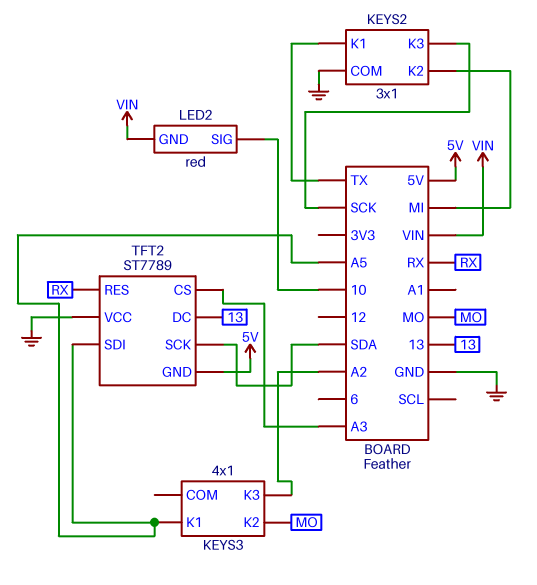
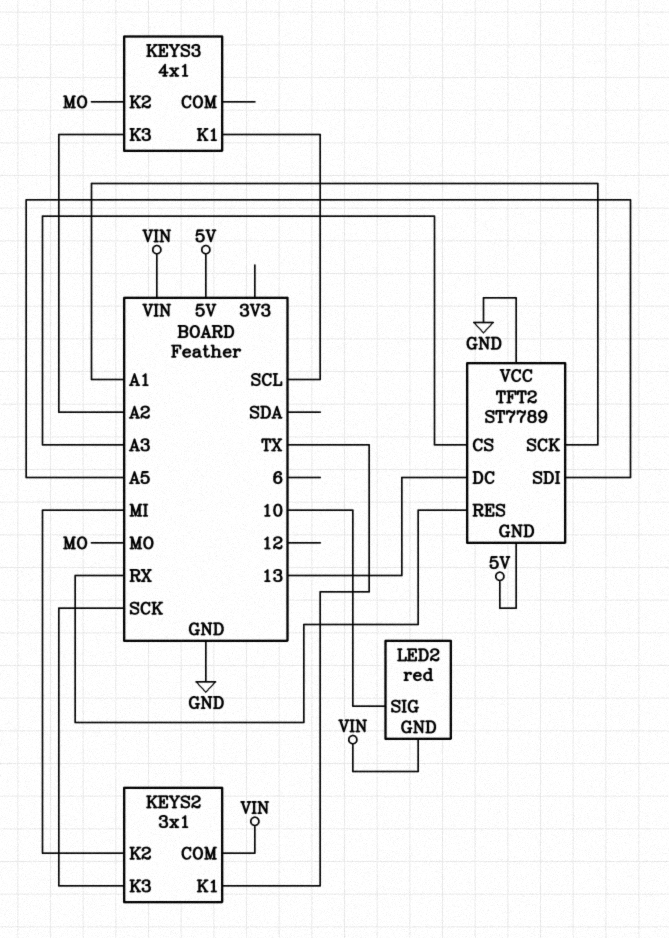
KEYS2 pin COM: GND -> VIN
KEYS3 pin K1: A5 -> SCL
TFT2 pin SCK: SDA -> A1

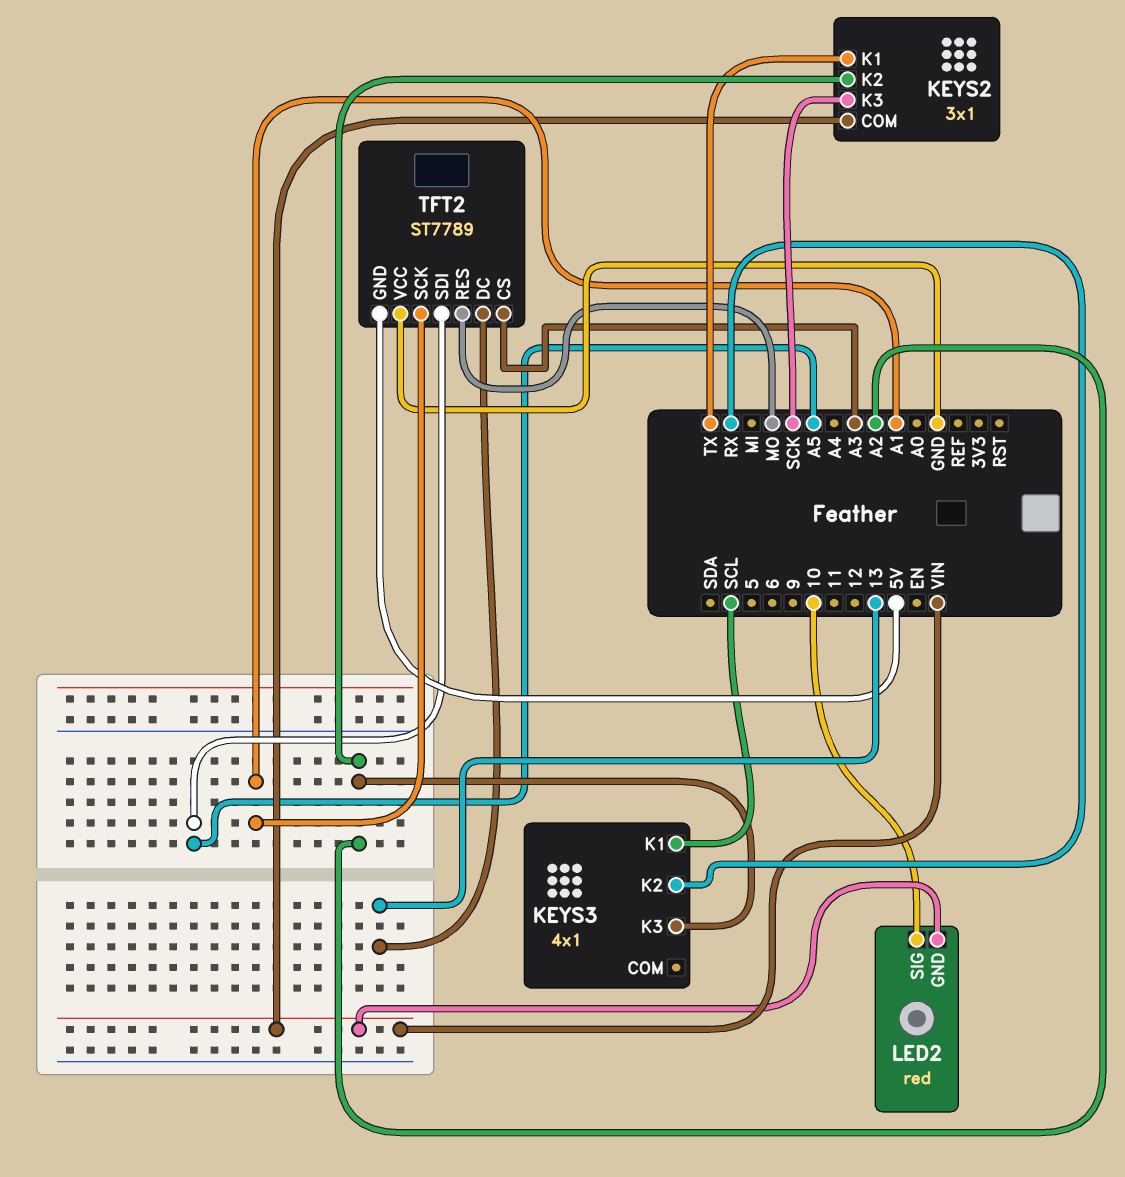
KEYS2 pin K2: MI -> A2
KEYS3 pin K2: MO -> RX
TFT2 pin RES: RX -> MO

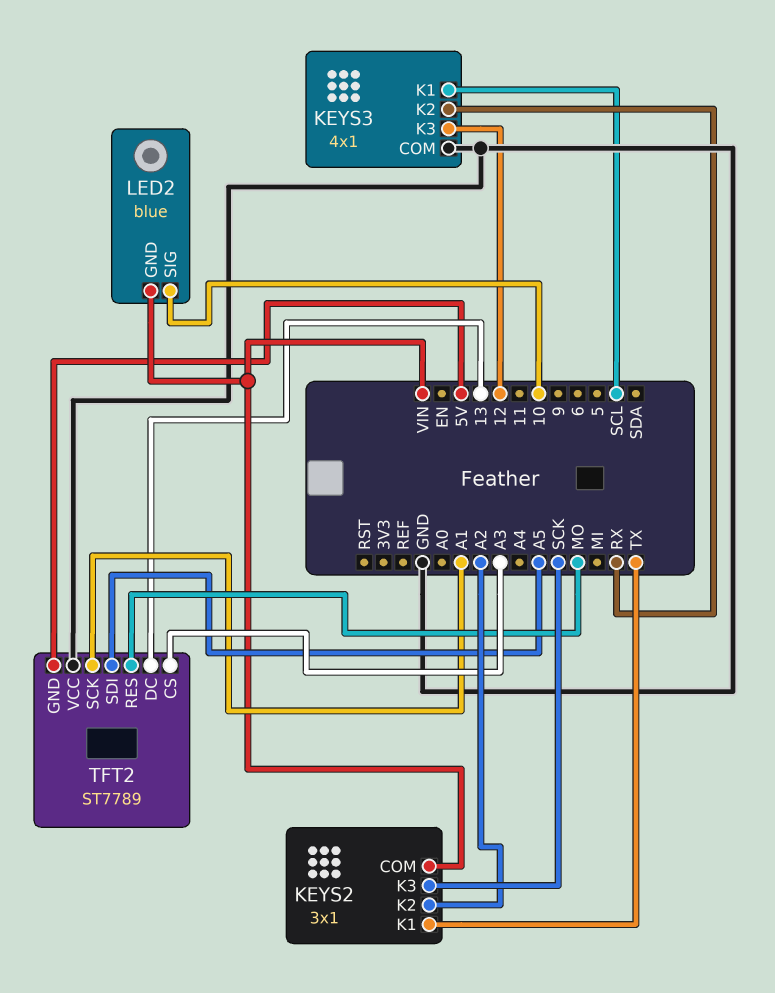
KEYS3 pin COM: none -> GND
KEYS3 pin K3: A2 -> 12
LED2: red -> blue

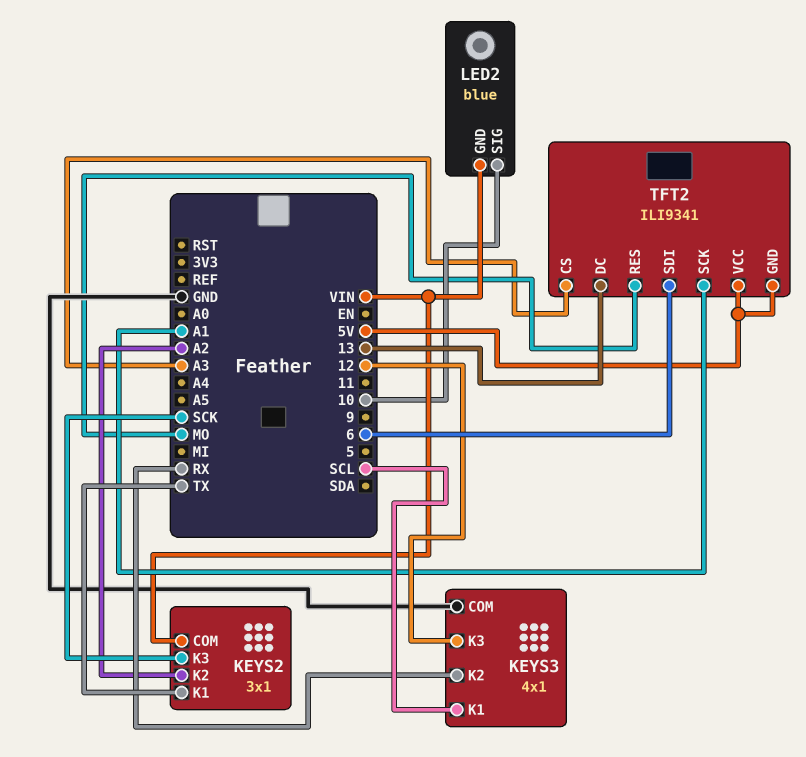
TFT2: ST7789 -> ILI9341
TFT2 pin SDI: A5 -> 6
TFT2 pin VCC: GND -> 5V

